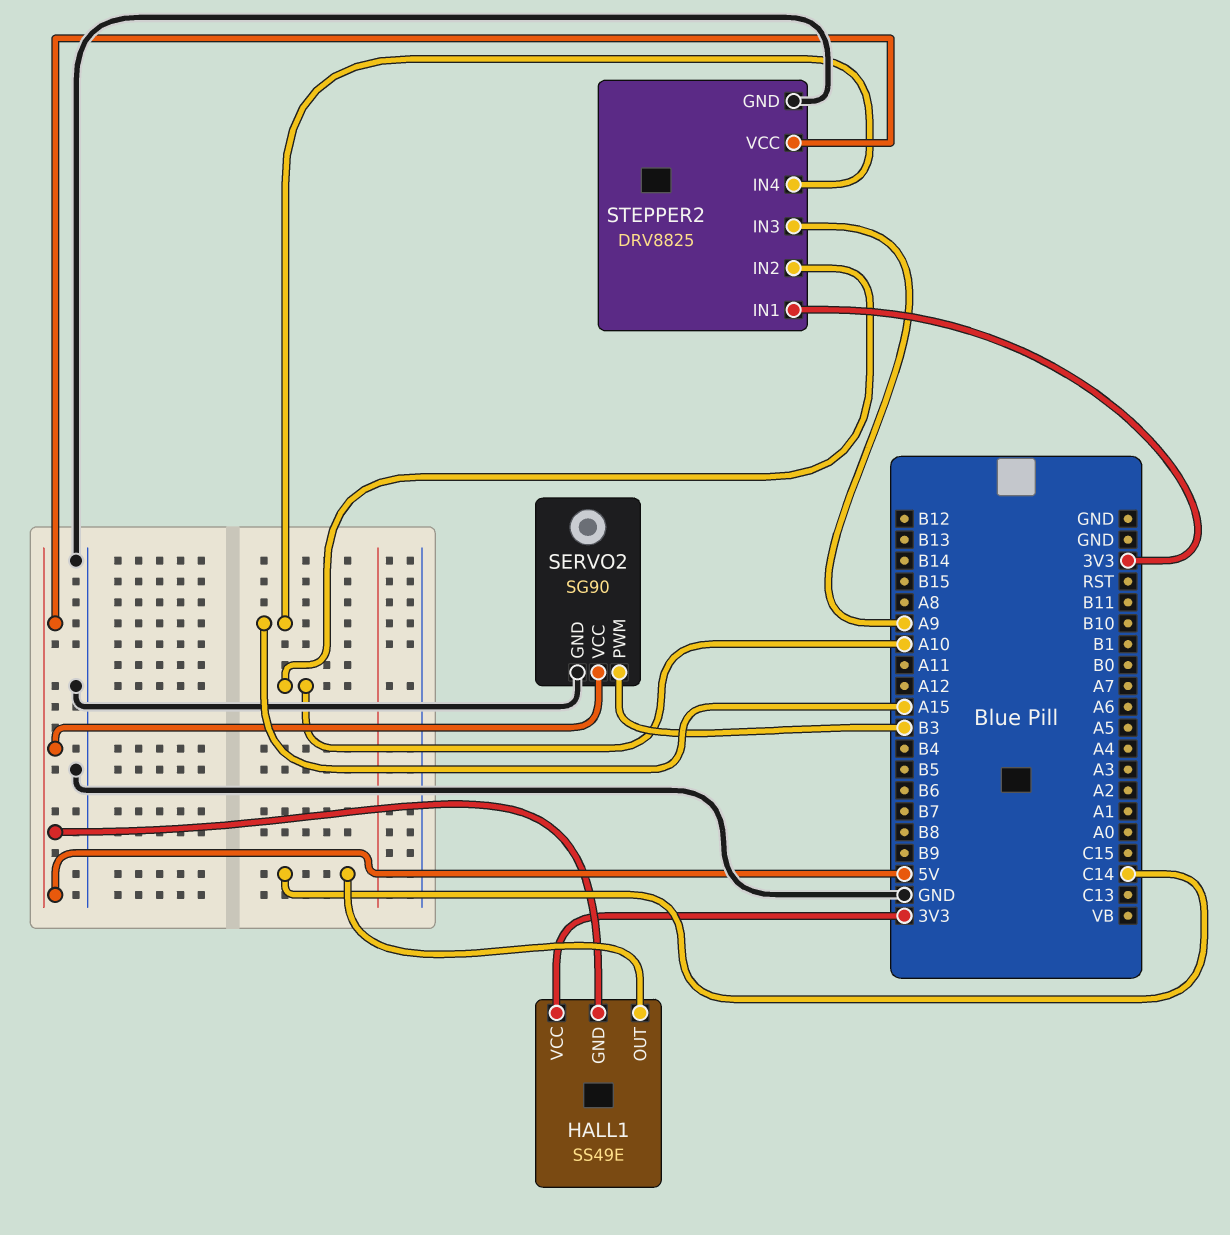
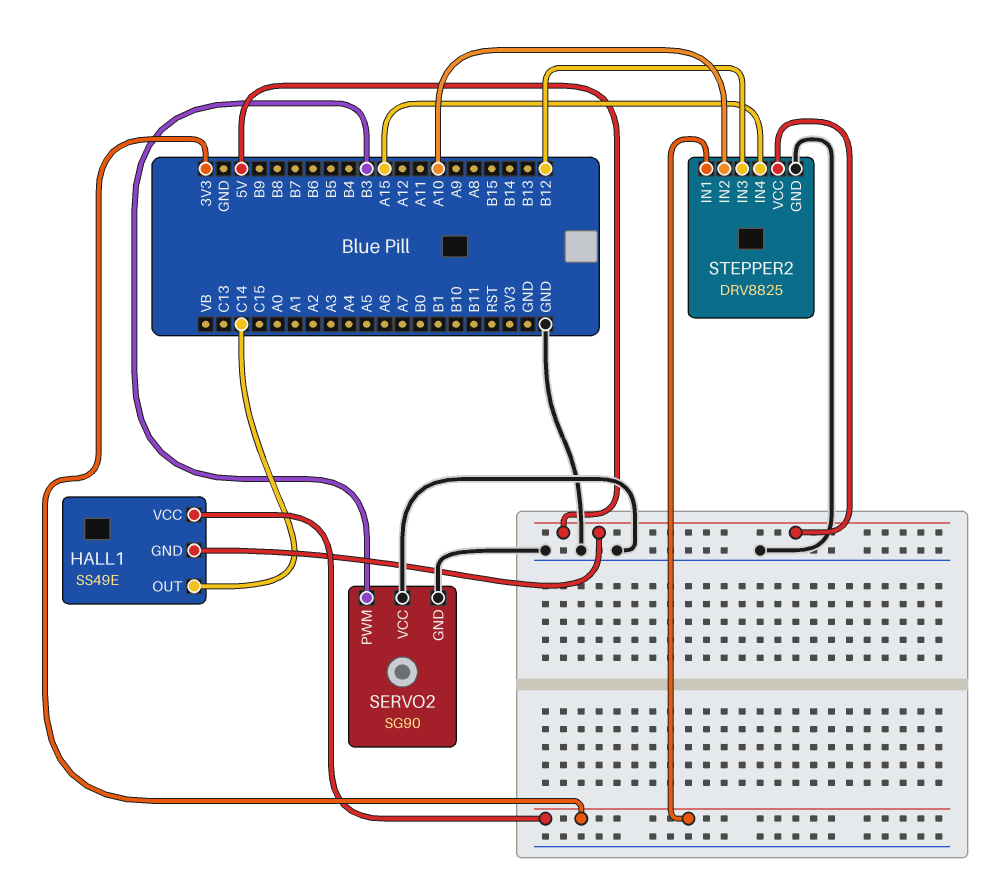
SERVO2 pin VCC: 5V -> GND
STEPPER2 pin IN3: A9 -> B12

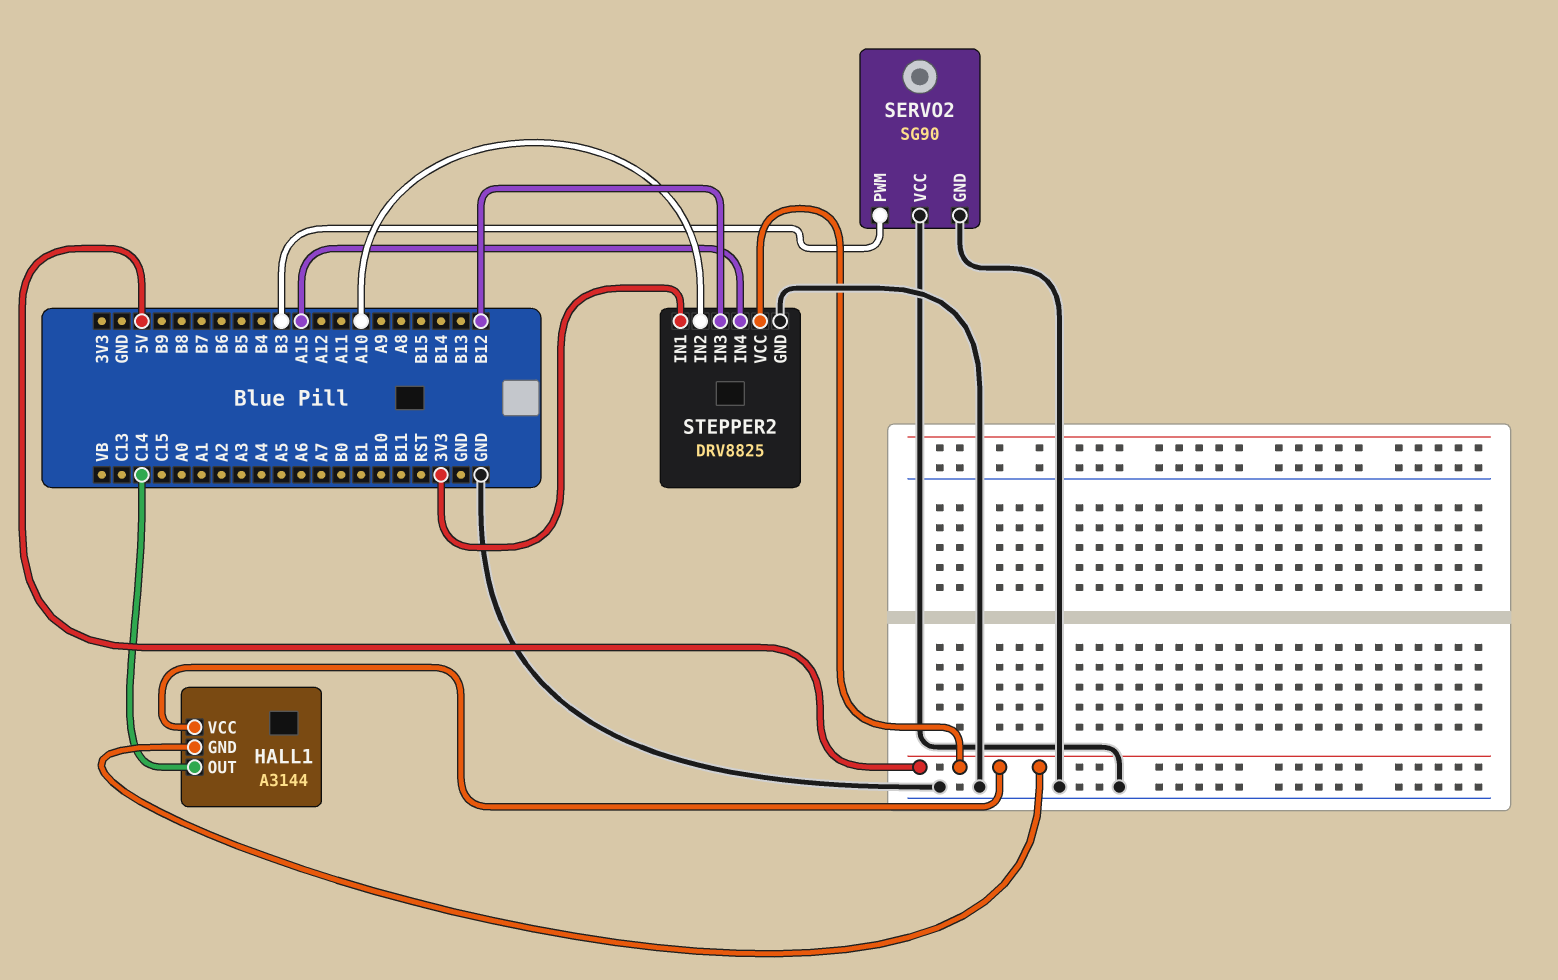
HALL1: SS49E -> A3144
HALL1 pin VCC: 3V3 -> 5V

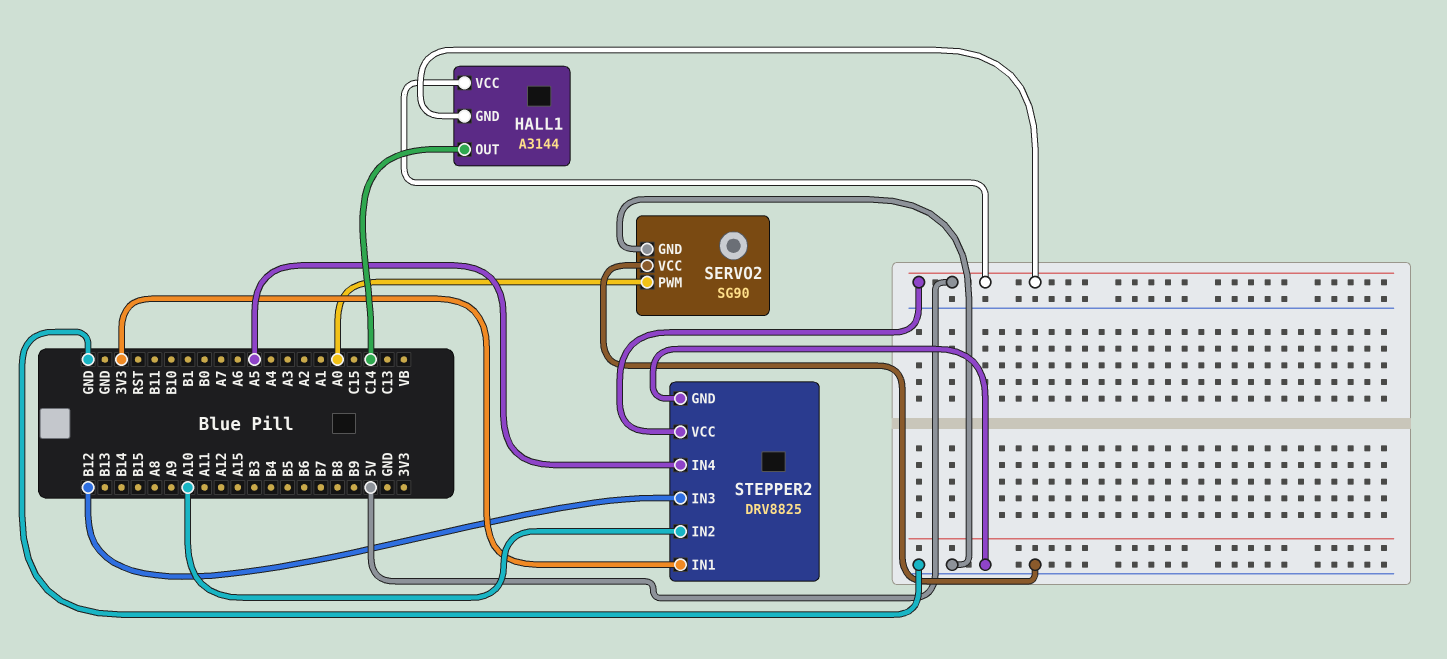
SERVO2 pin PWM: B3 -> A0
STEPPER2 pin IN4: A15 -> A5

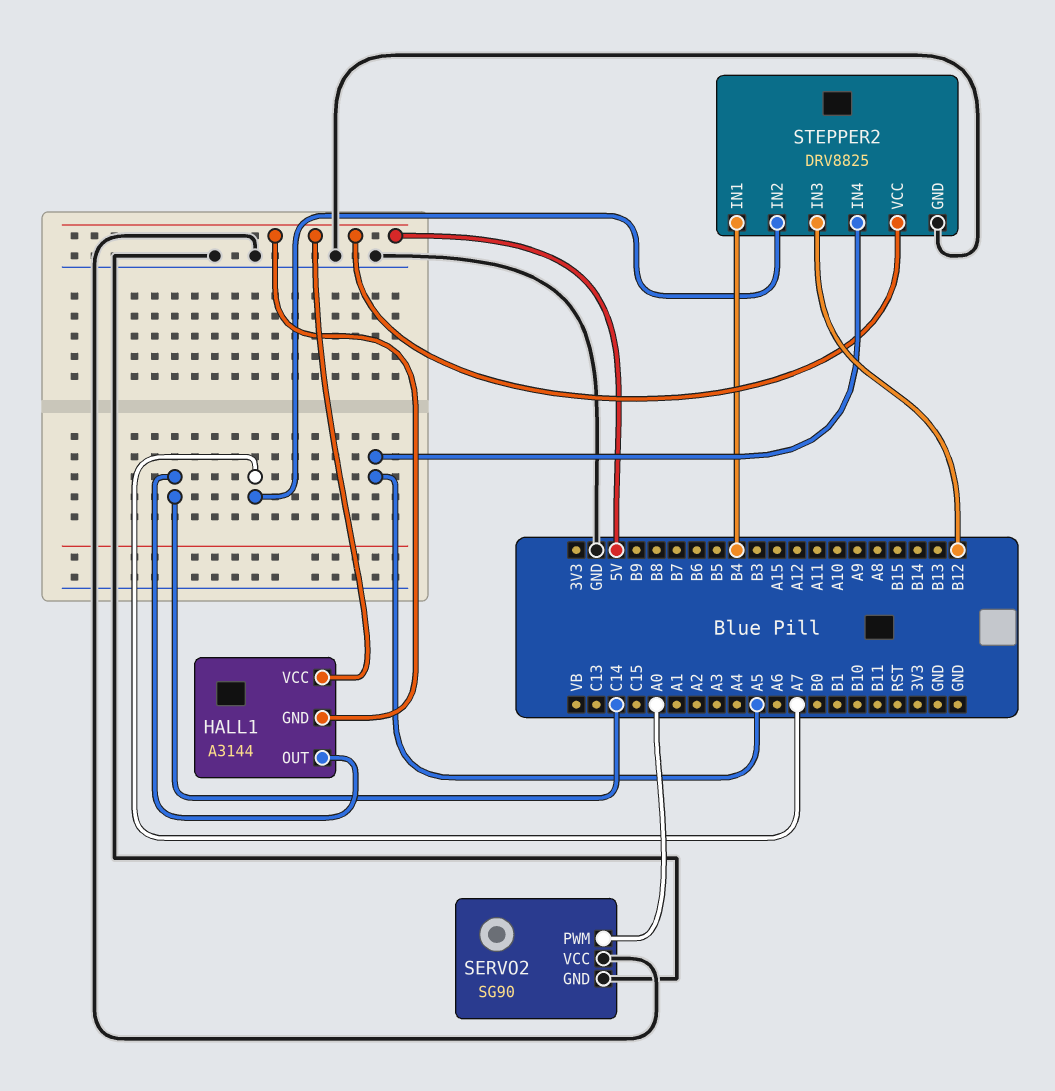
STEPPER2 pin IN1: 3V3 -> B4
STEPPER2 pin IN2: A10 -> A7

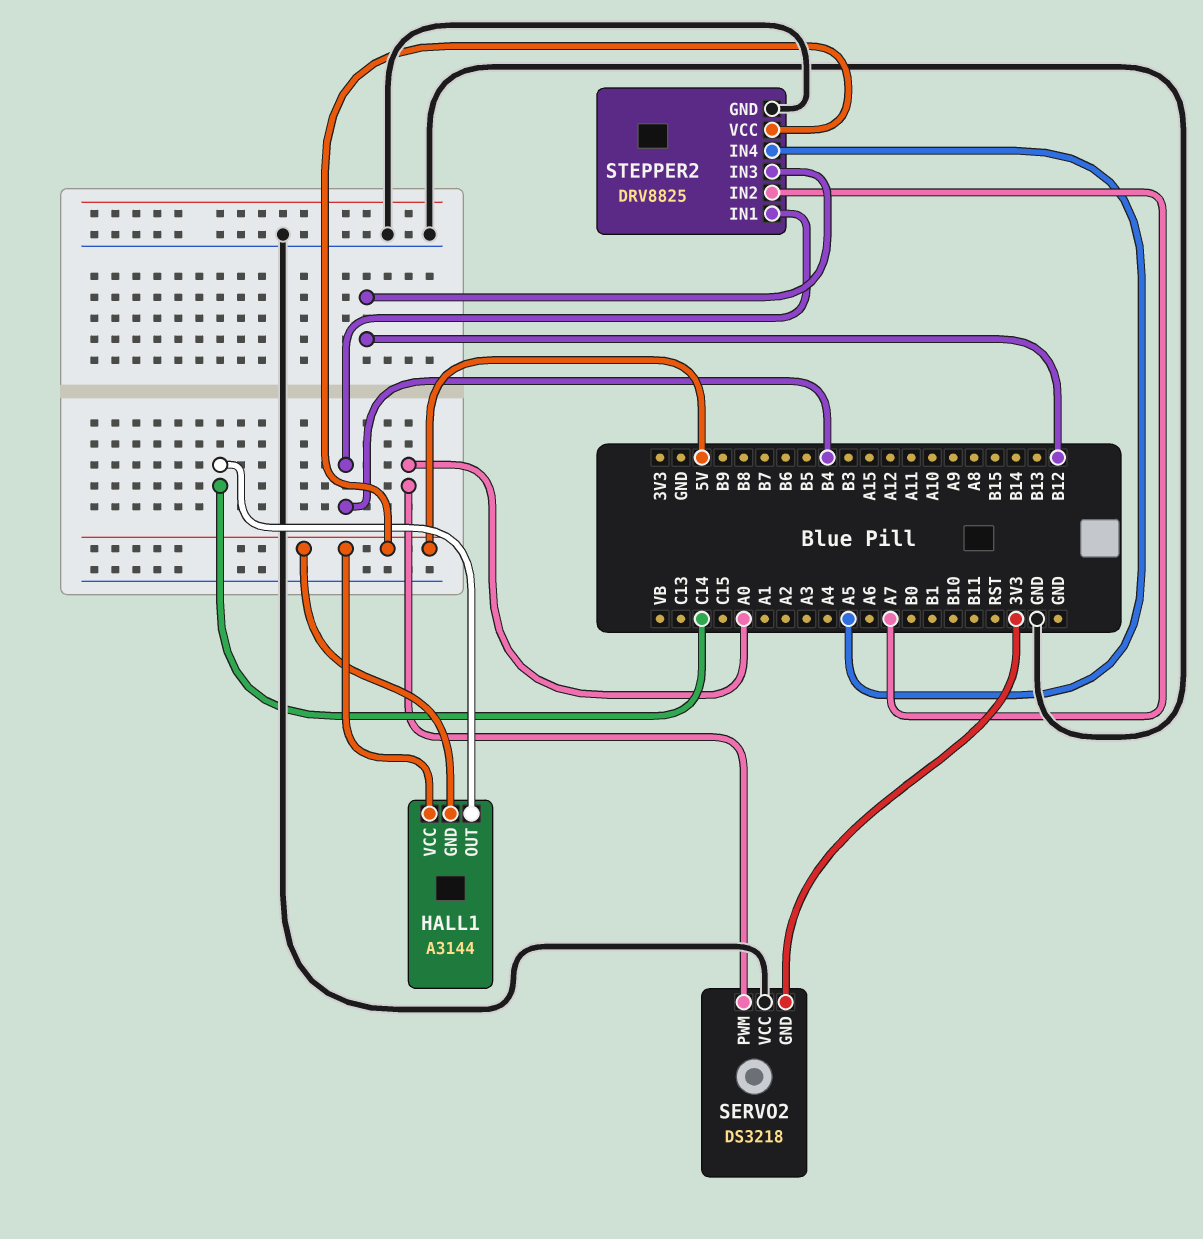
SERVO2: SG90 -> DS3218
SERVO2 pin GND: GND -> 3V3

